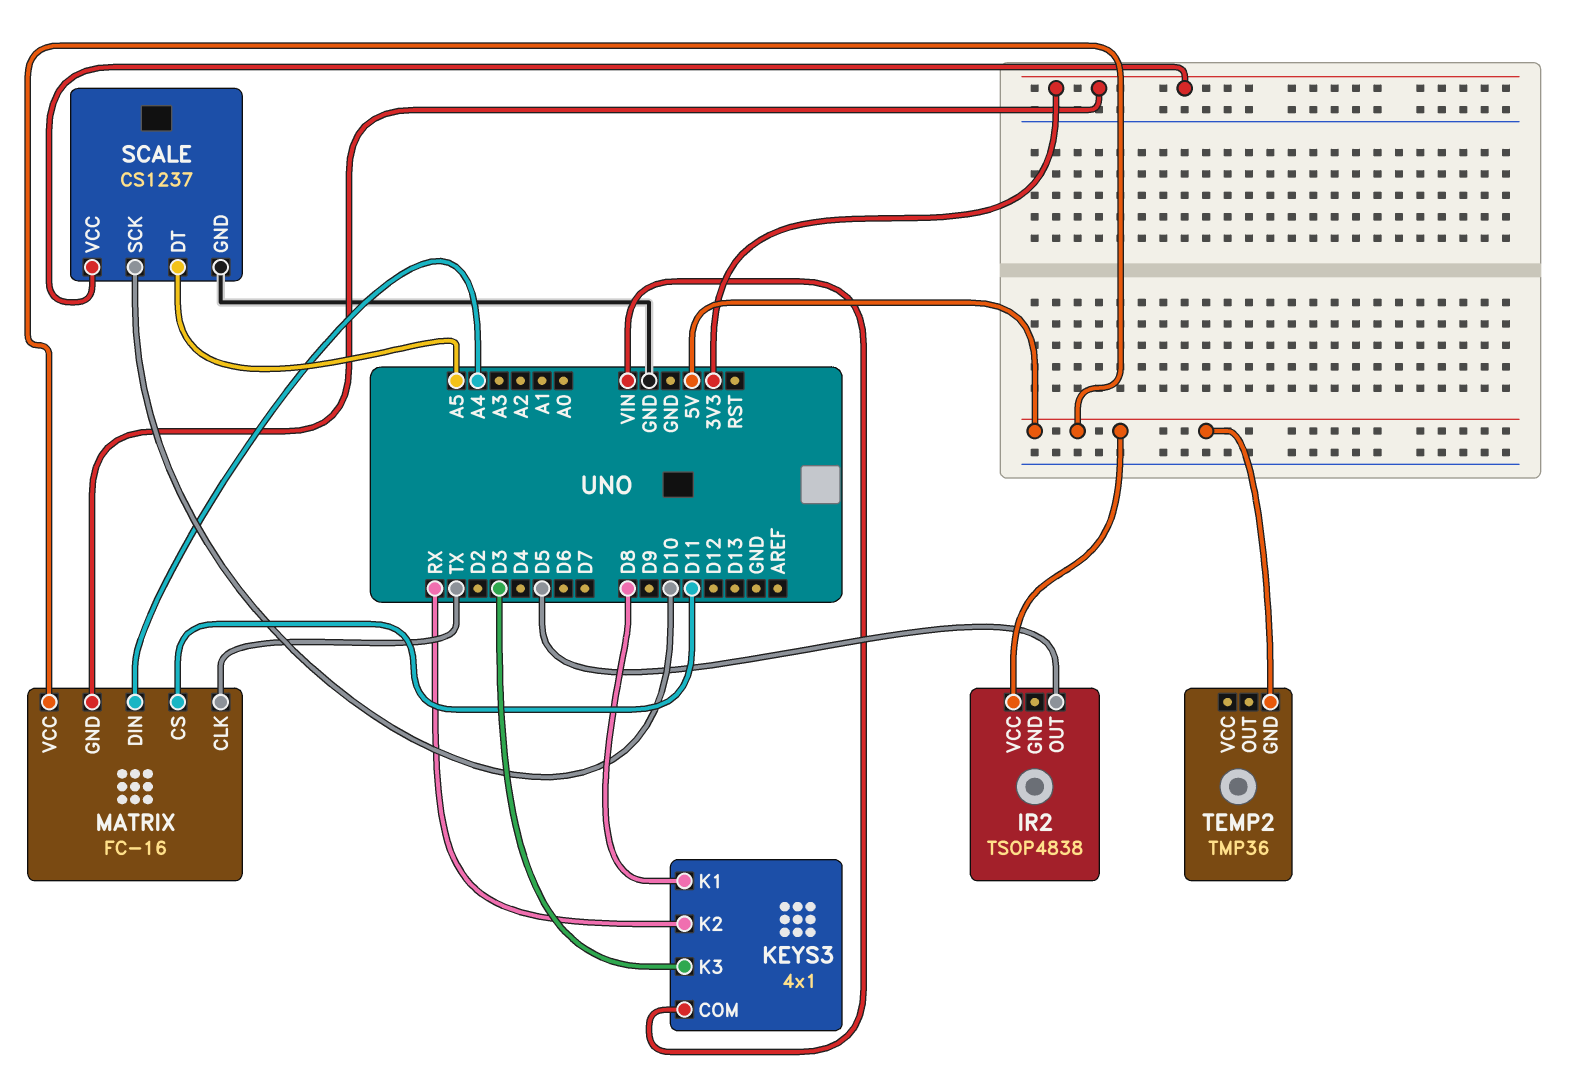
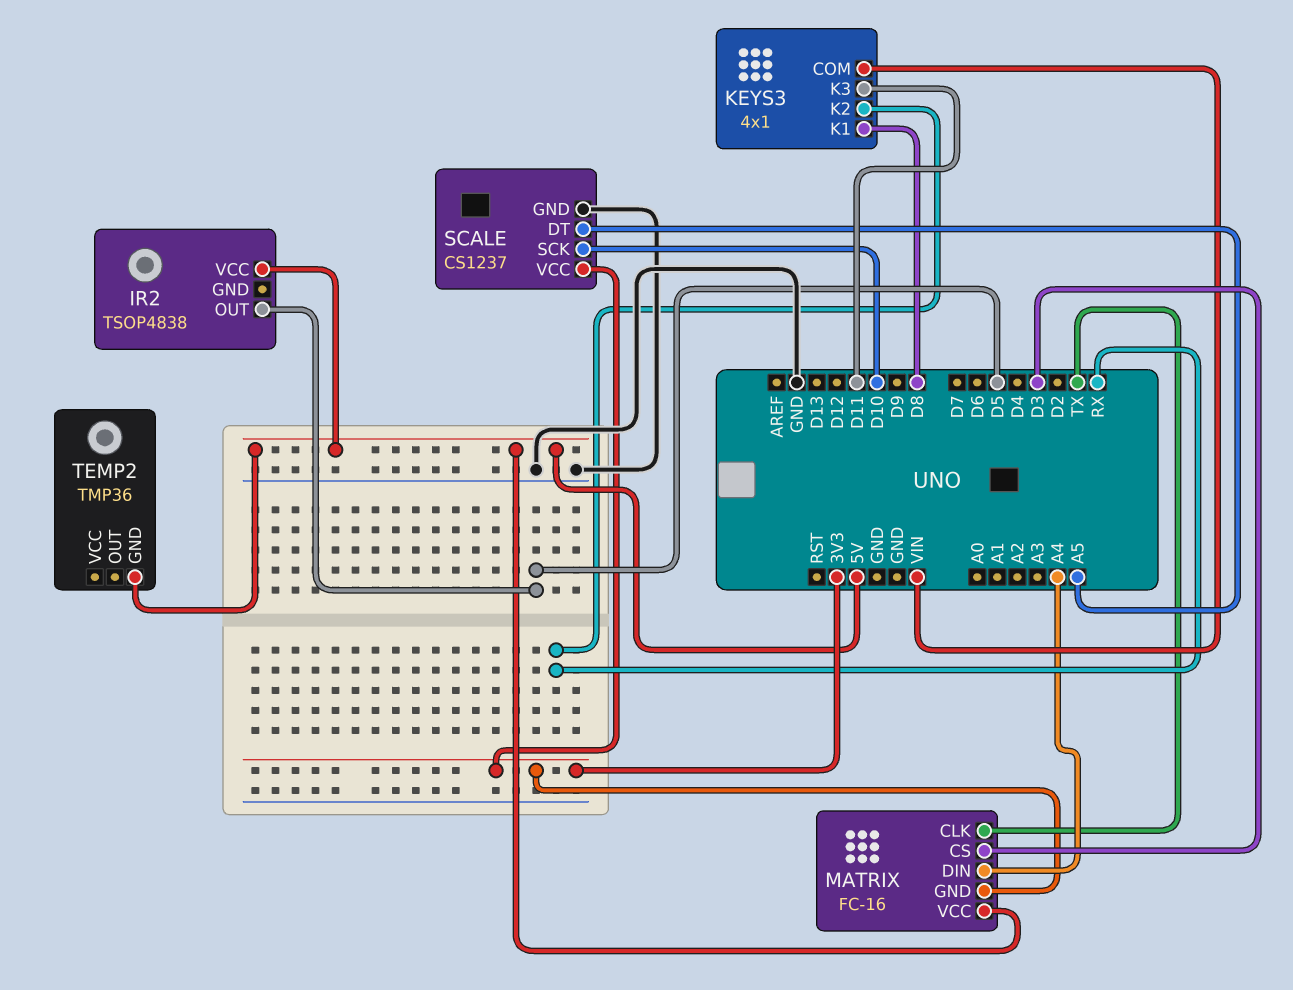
KEYS3 pin K3: D3 -> D11
MATRIX pin CS: D11 -> D3

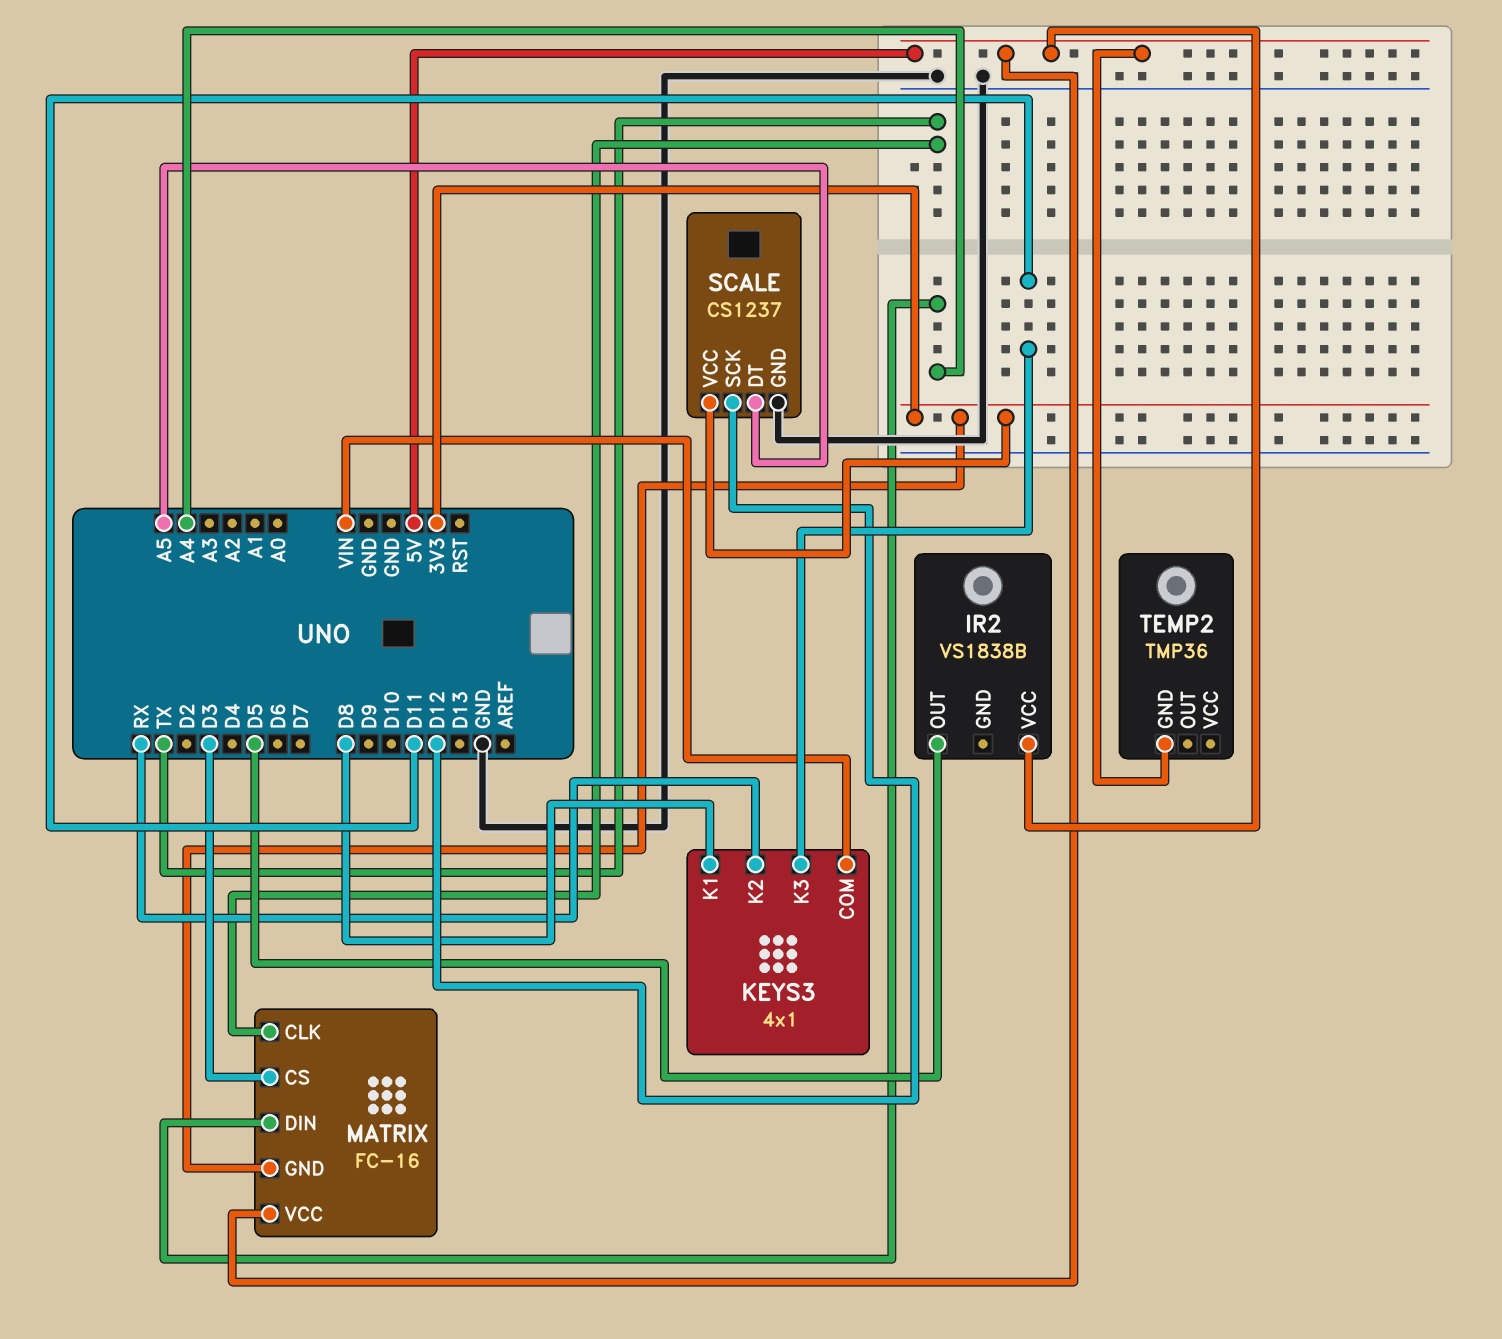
IR2: TSOP4838 -> VS1838B
SCALE pin SCK: D10 -> D12

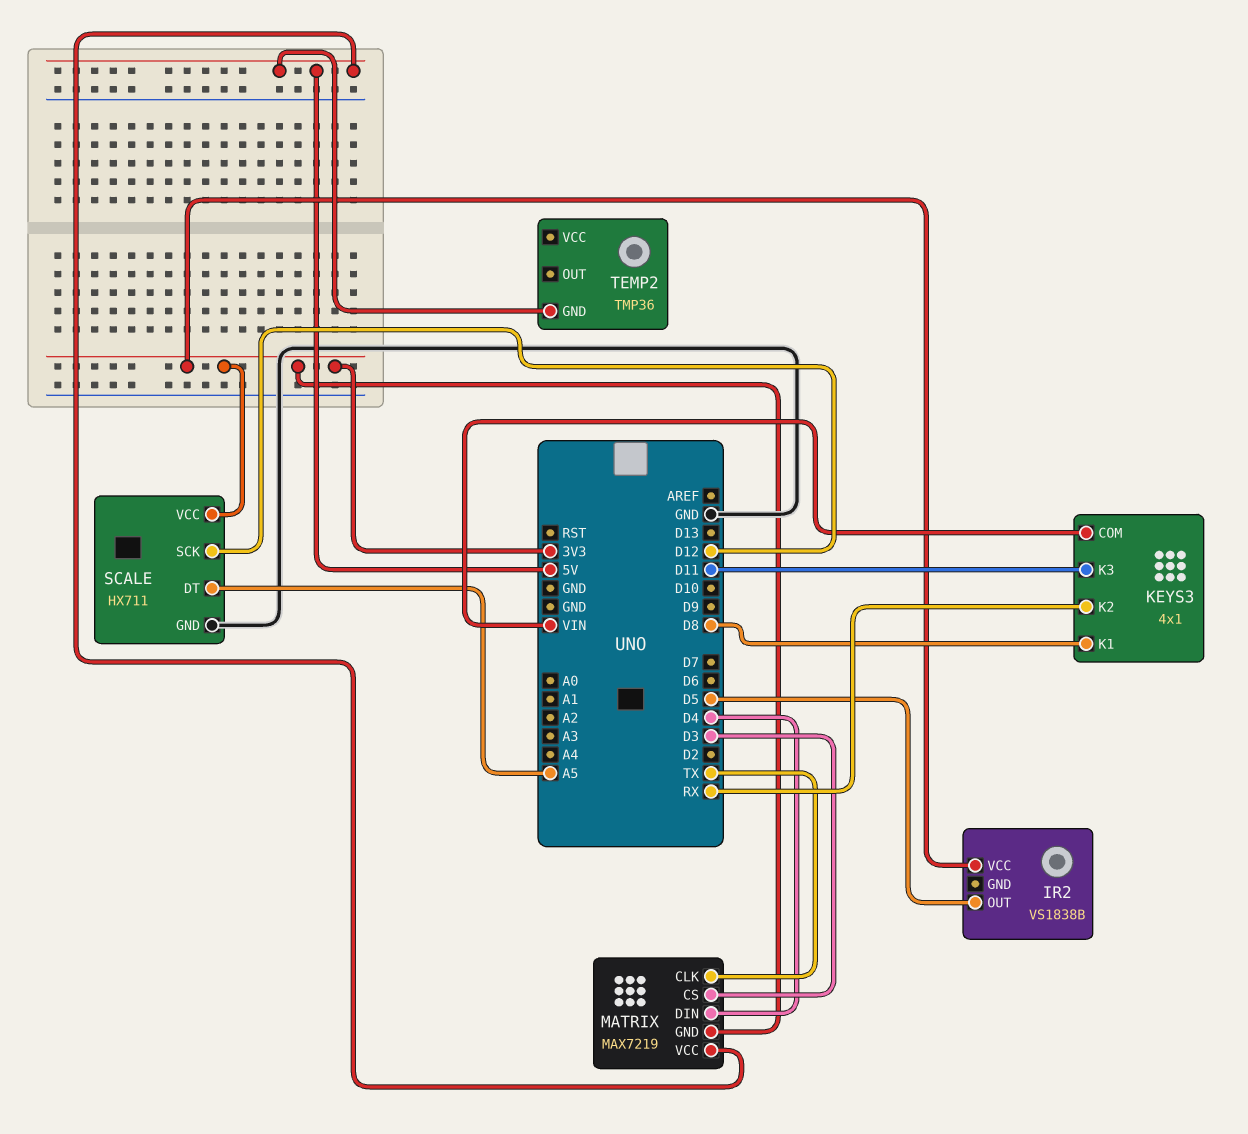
IR2 pin VCC: 5V -> 3V3
MATRIX: FC-16 -> MAX7219
MATRIX pin DIN: A4 -> D4
SCALE: CS1237 -> HX711

